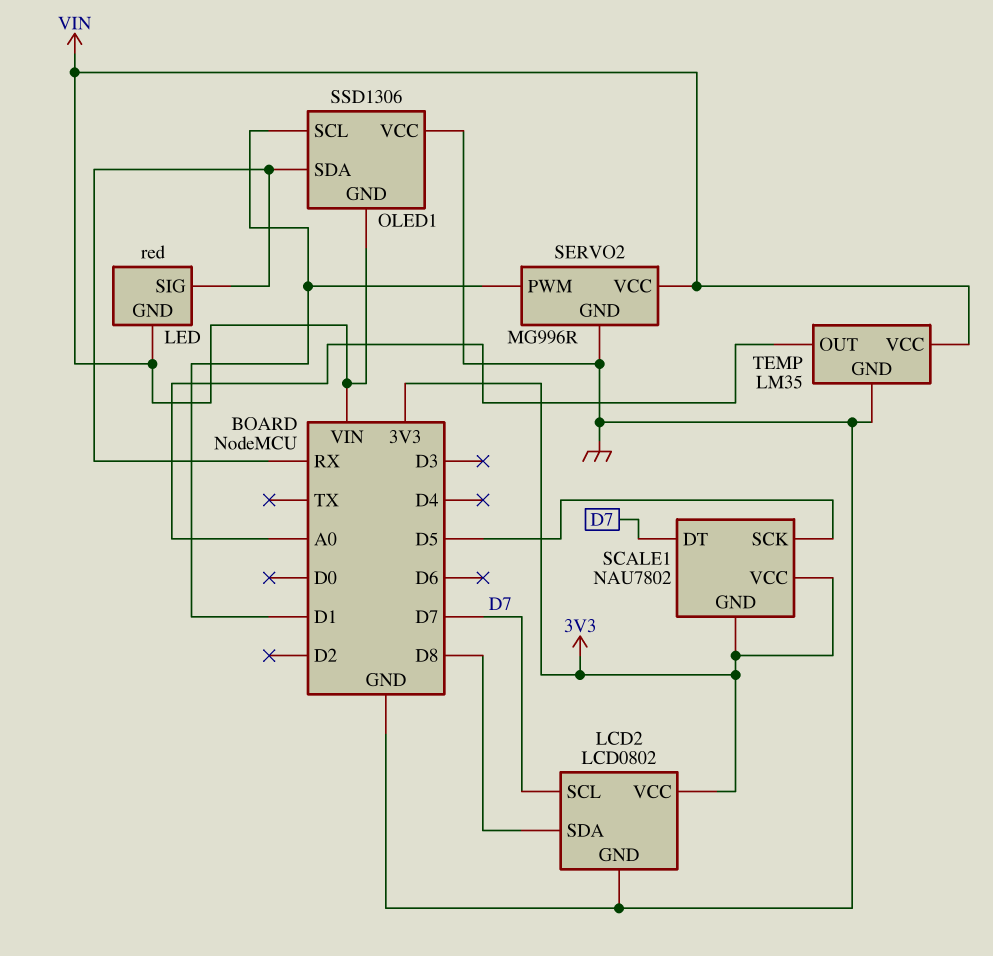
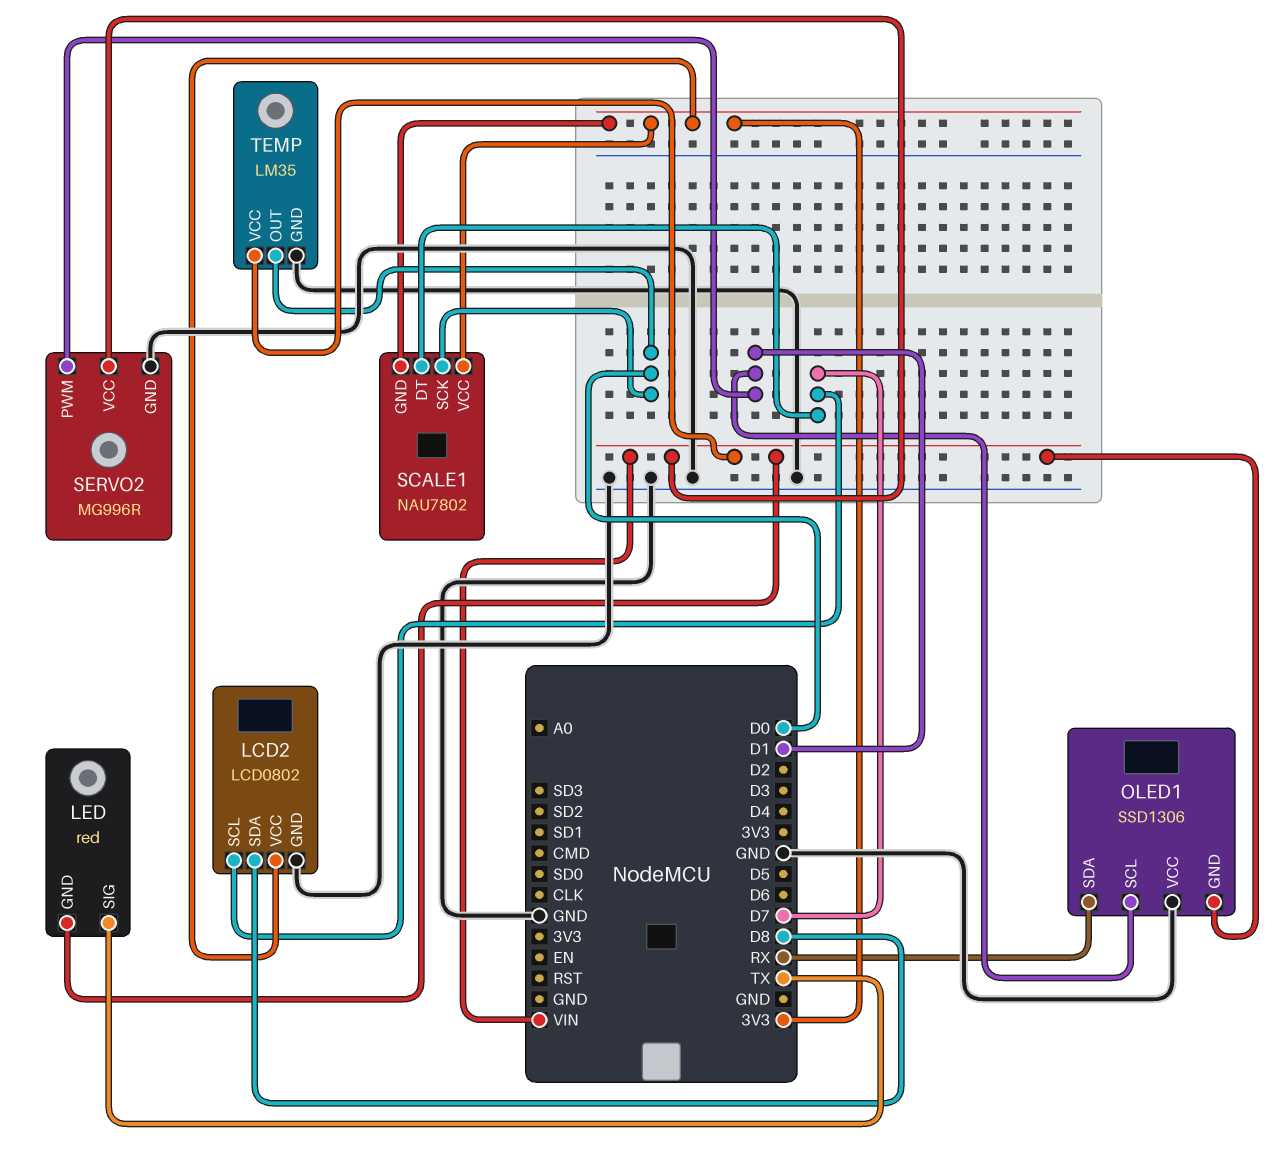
LED pin SIG: RX -> TX
SCALE1 pin SCK: D5 -> D0
TEMP pin OUT: A0 -> D0

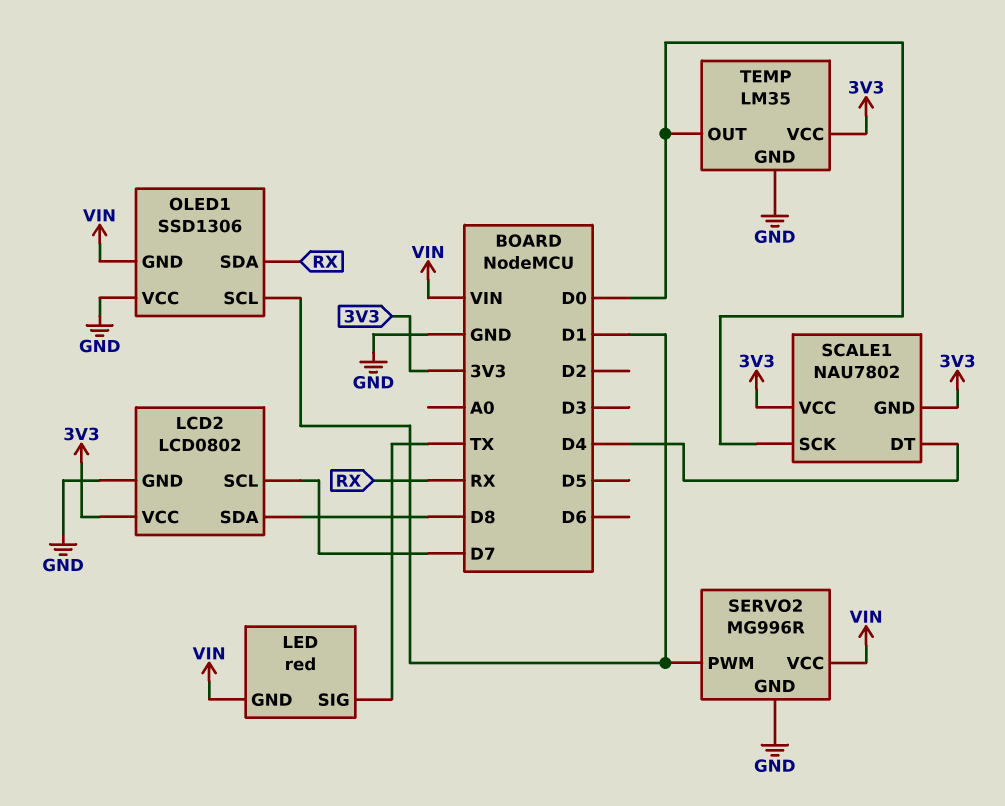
SCALE1 pin DT: D7 -> D4
TEMP pin VCC: VIN -> 3V3

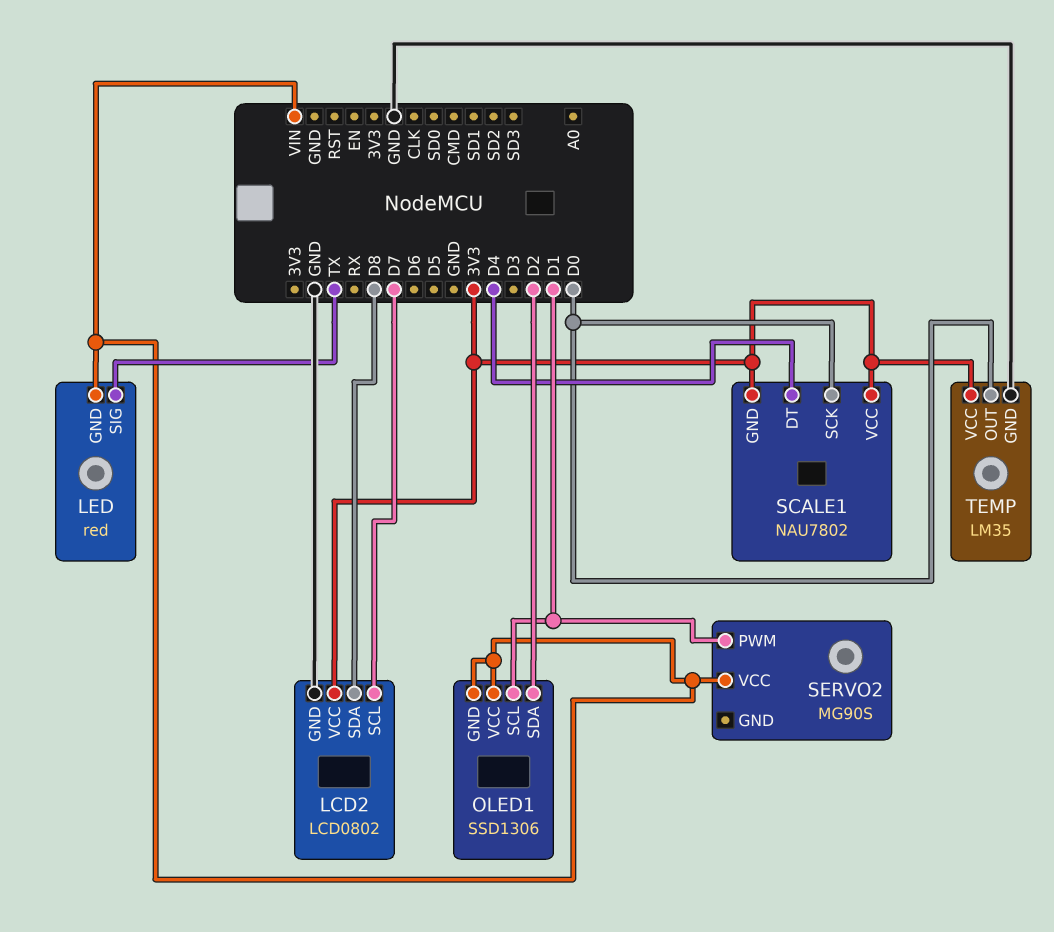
OLED1 pin SDA: RX -> D2
OLED1 pin VCC: GND -> VIN
SERVO2: MG996R -> MG90S
SERVO2 pin GND: GND -> none

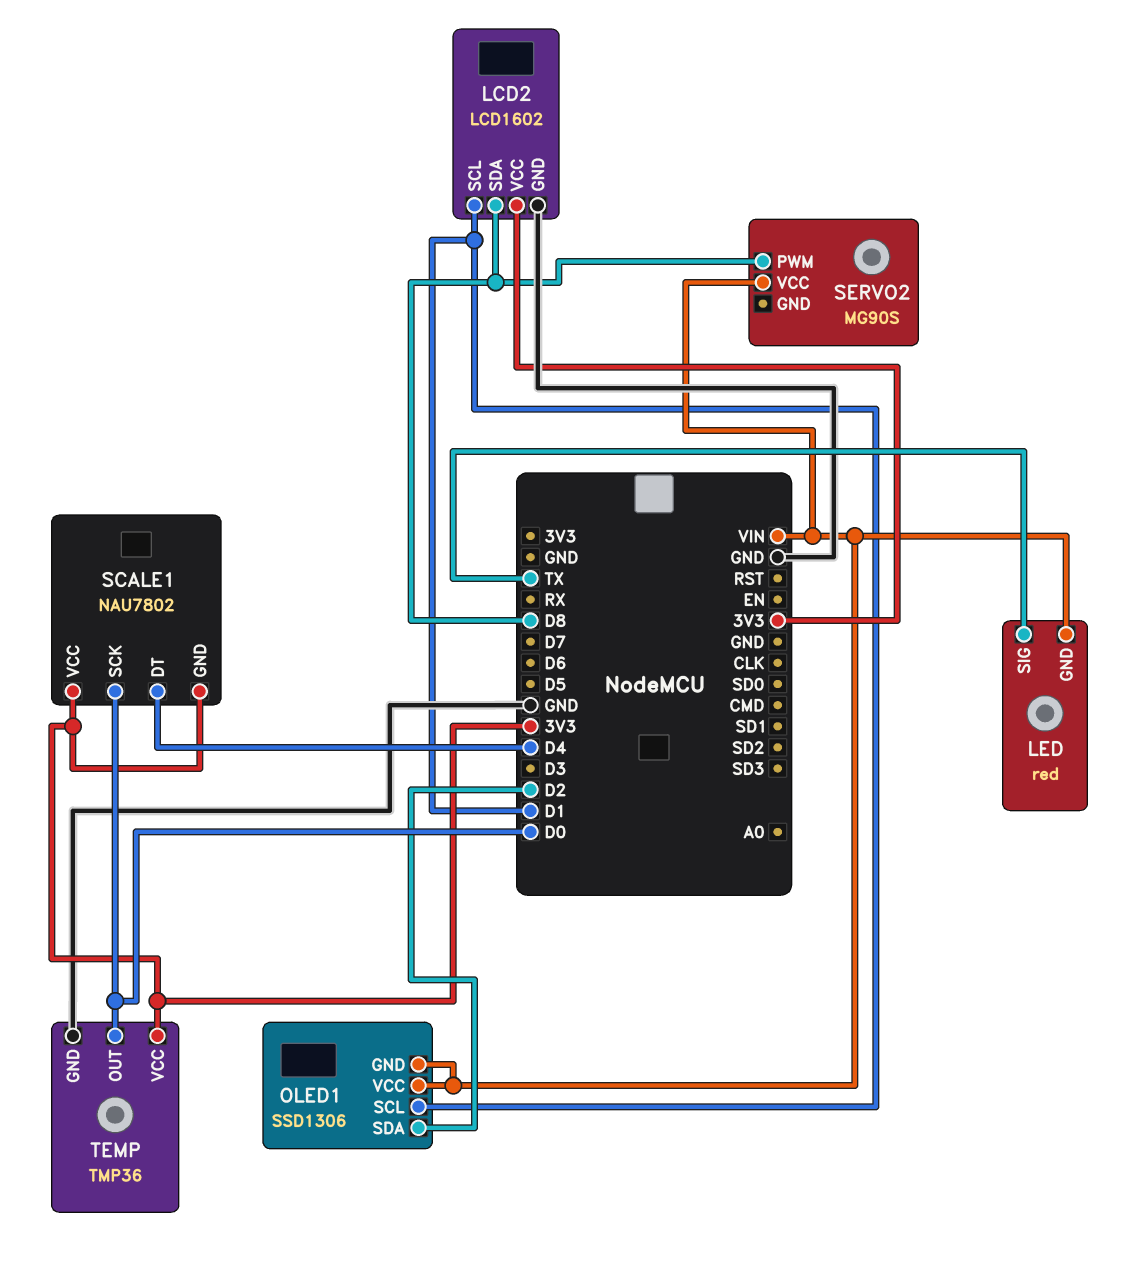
LCD2: LCD0802 -> LCD1602
LCD2 pin SCL: D7 -> D1
SERVO2 pin PWM: D1 -> D8
TEMP: LM35 -> TMP36

